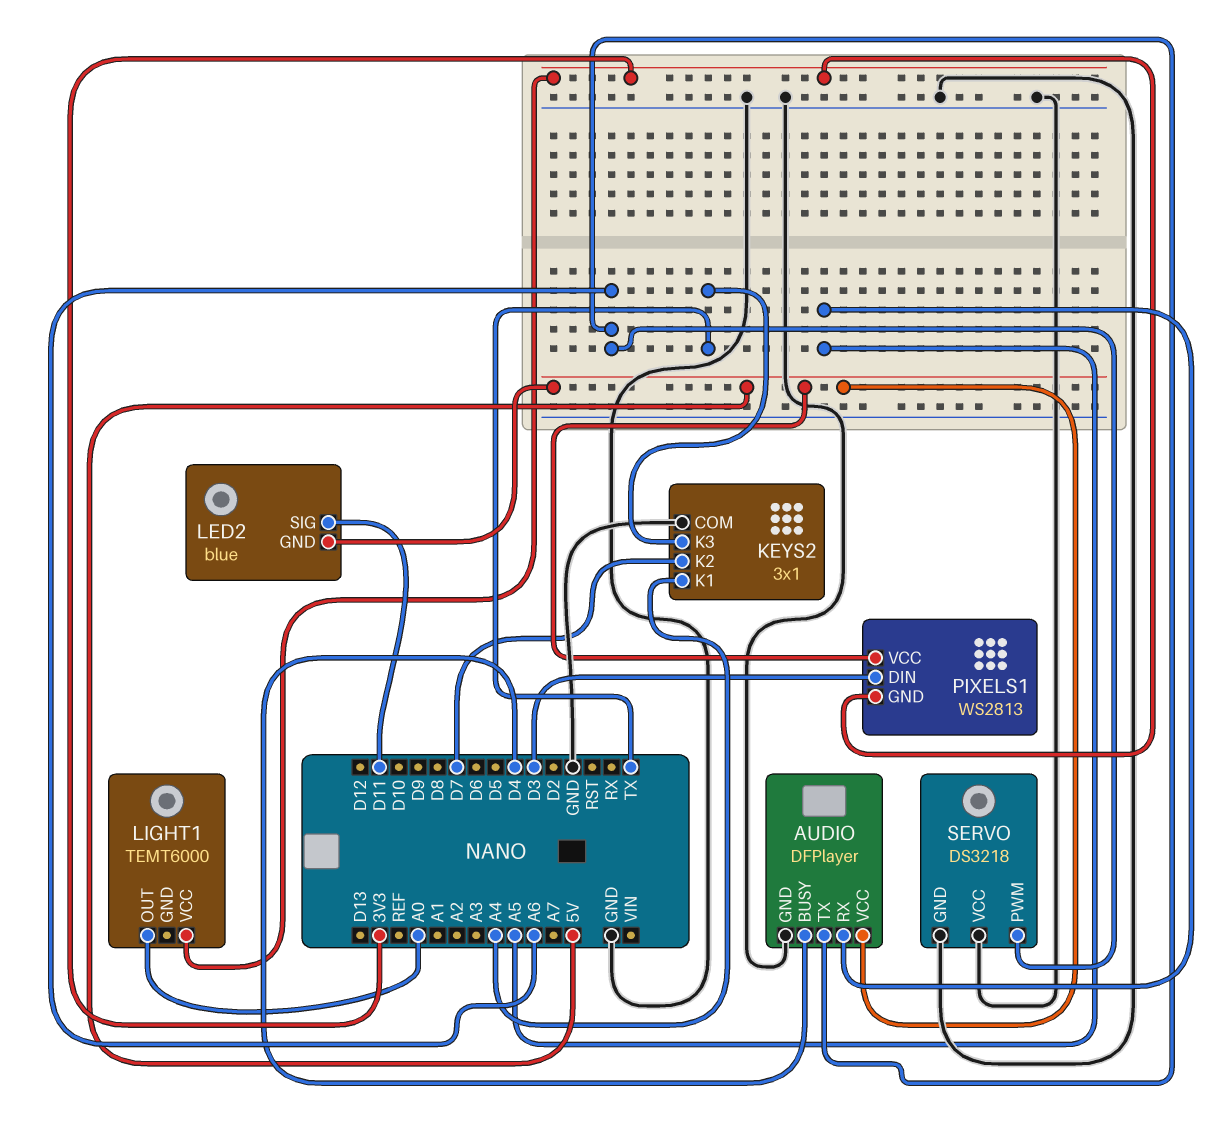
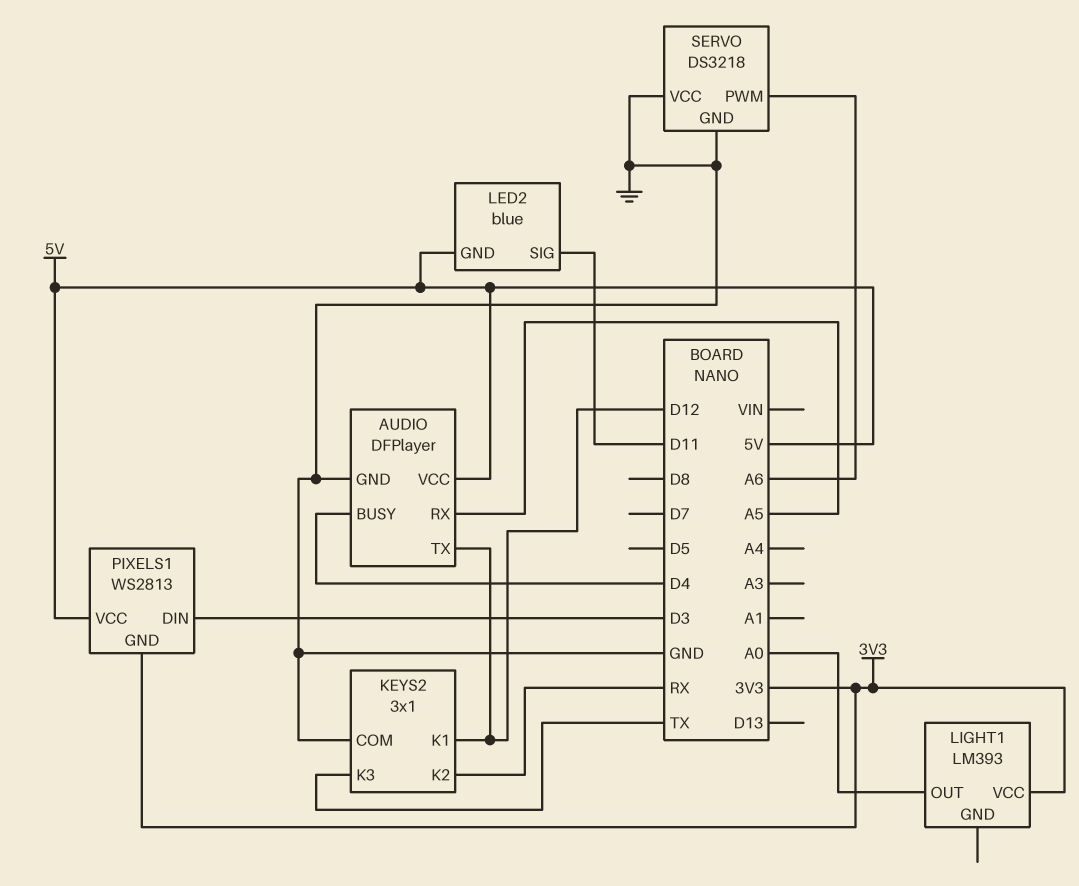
AUDIO pin TX: A6 -> D12
KEYS2 pin K1: A4 -> D12
KEYS2 pin K2: D7 -> RX
LIGHT1: TEMT6000 -> LM393

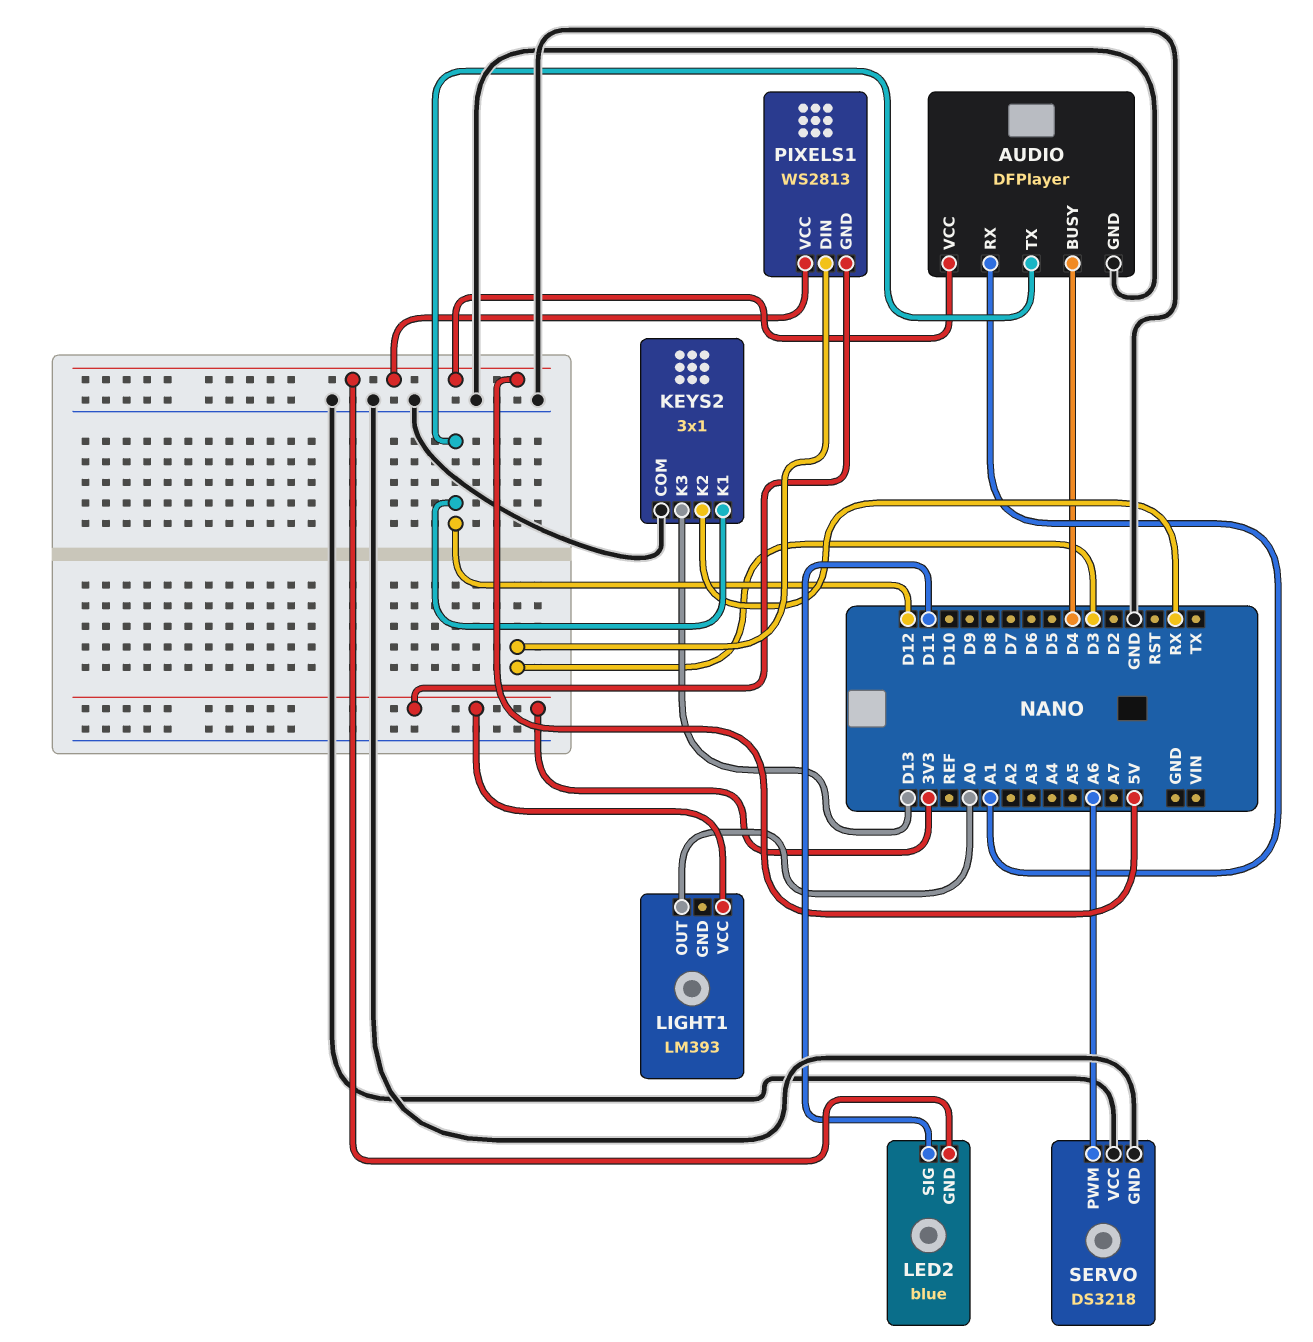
AUDIO pin RX: A5 -> A1
KEYS2 pin K3: TX -> D13

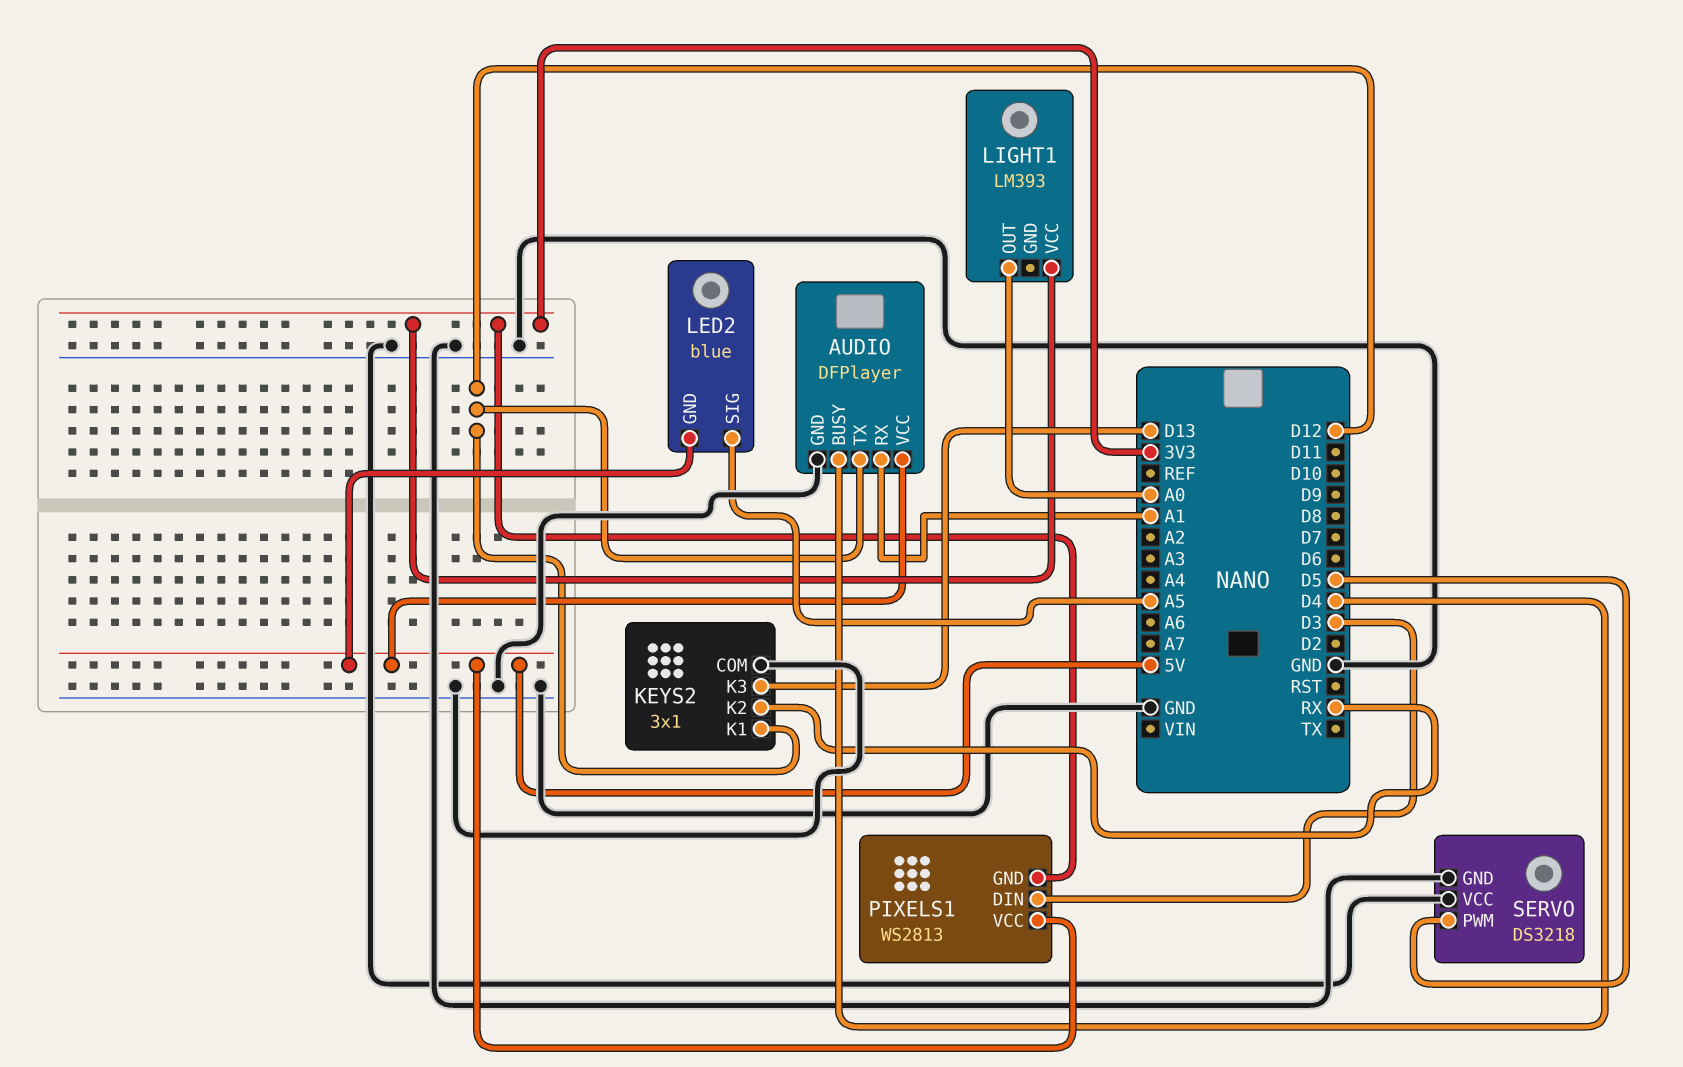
LED2 pin SIG: D11 -> A5
SERVO pin PWM: A6 -> D5

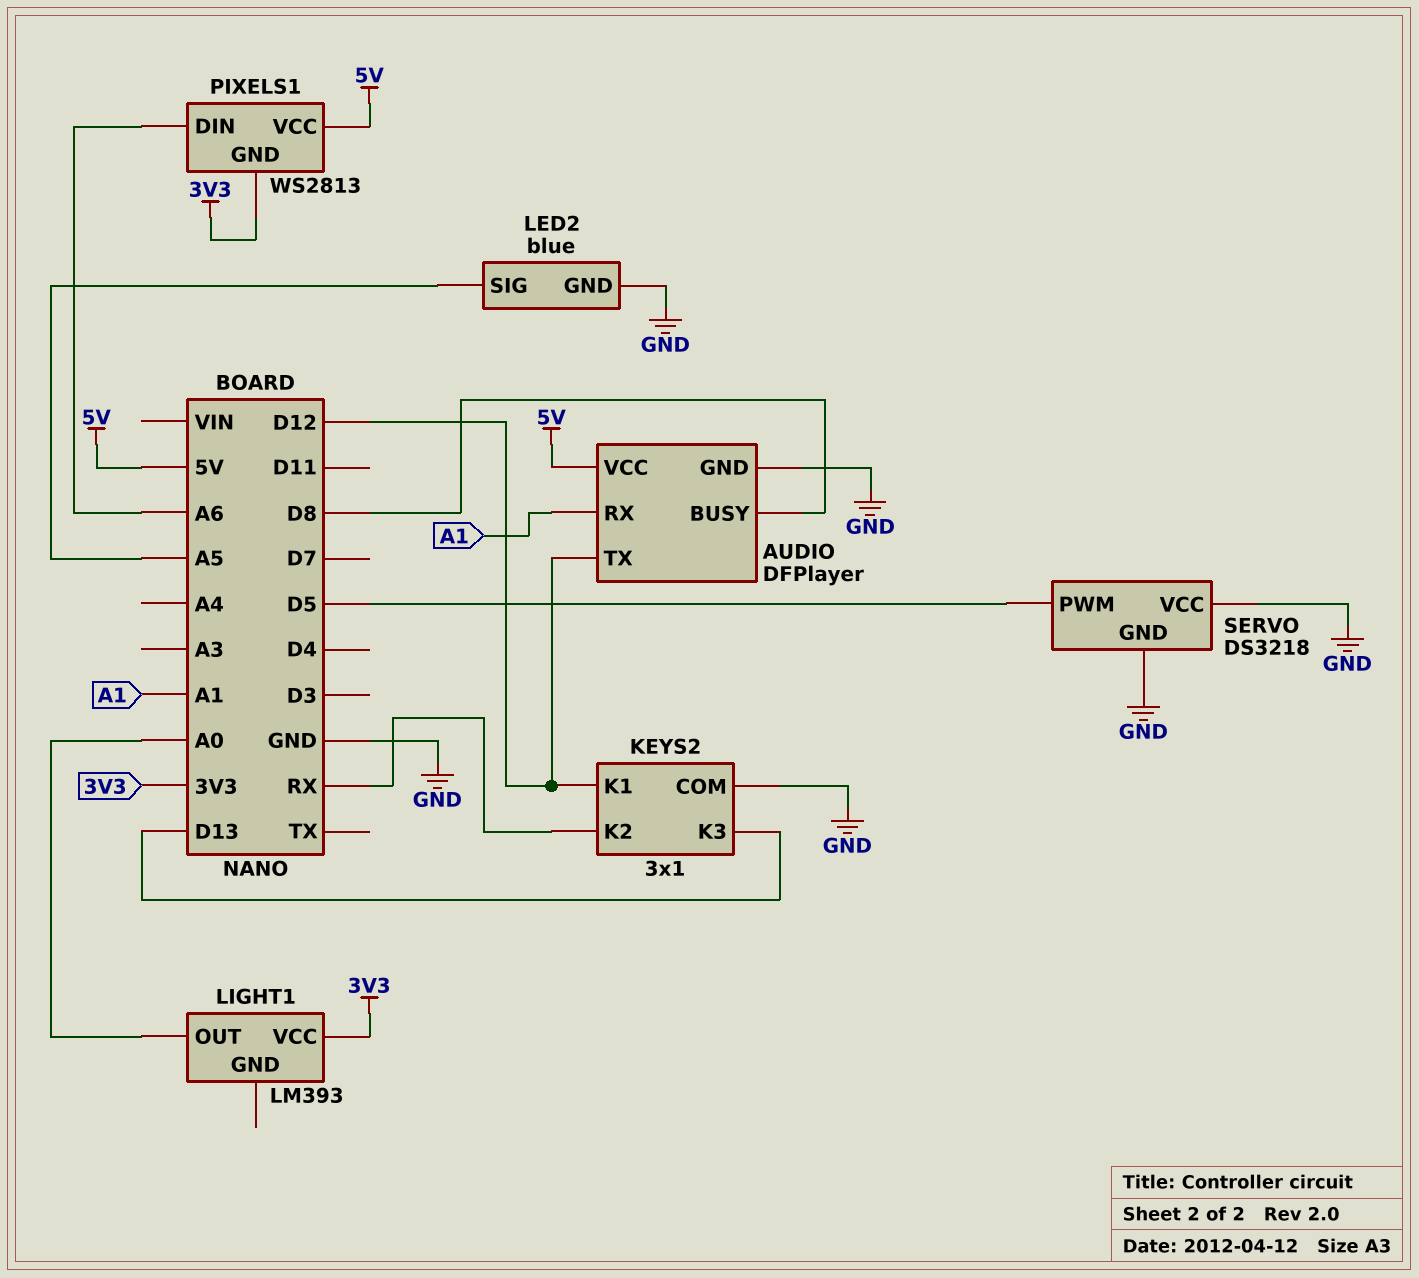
AUDIO pin BUSY: D4 -> D8
LED2 pin GND: 5V -> GND
PIXELS1 pin DIN: D3 -> A6

